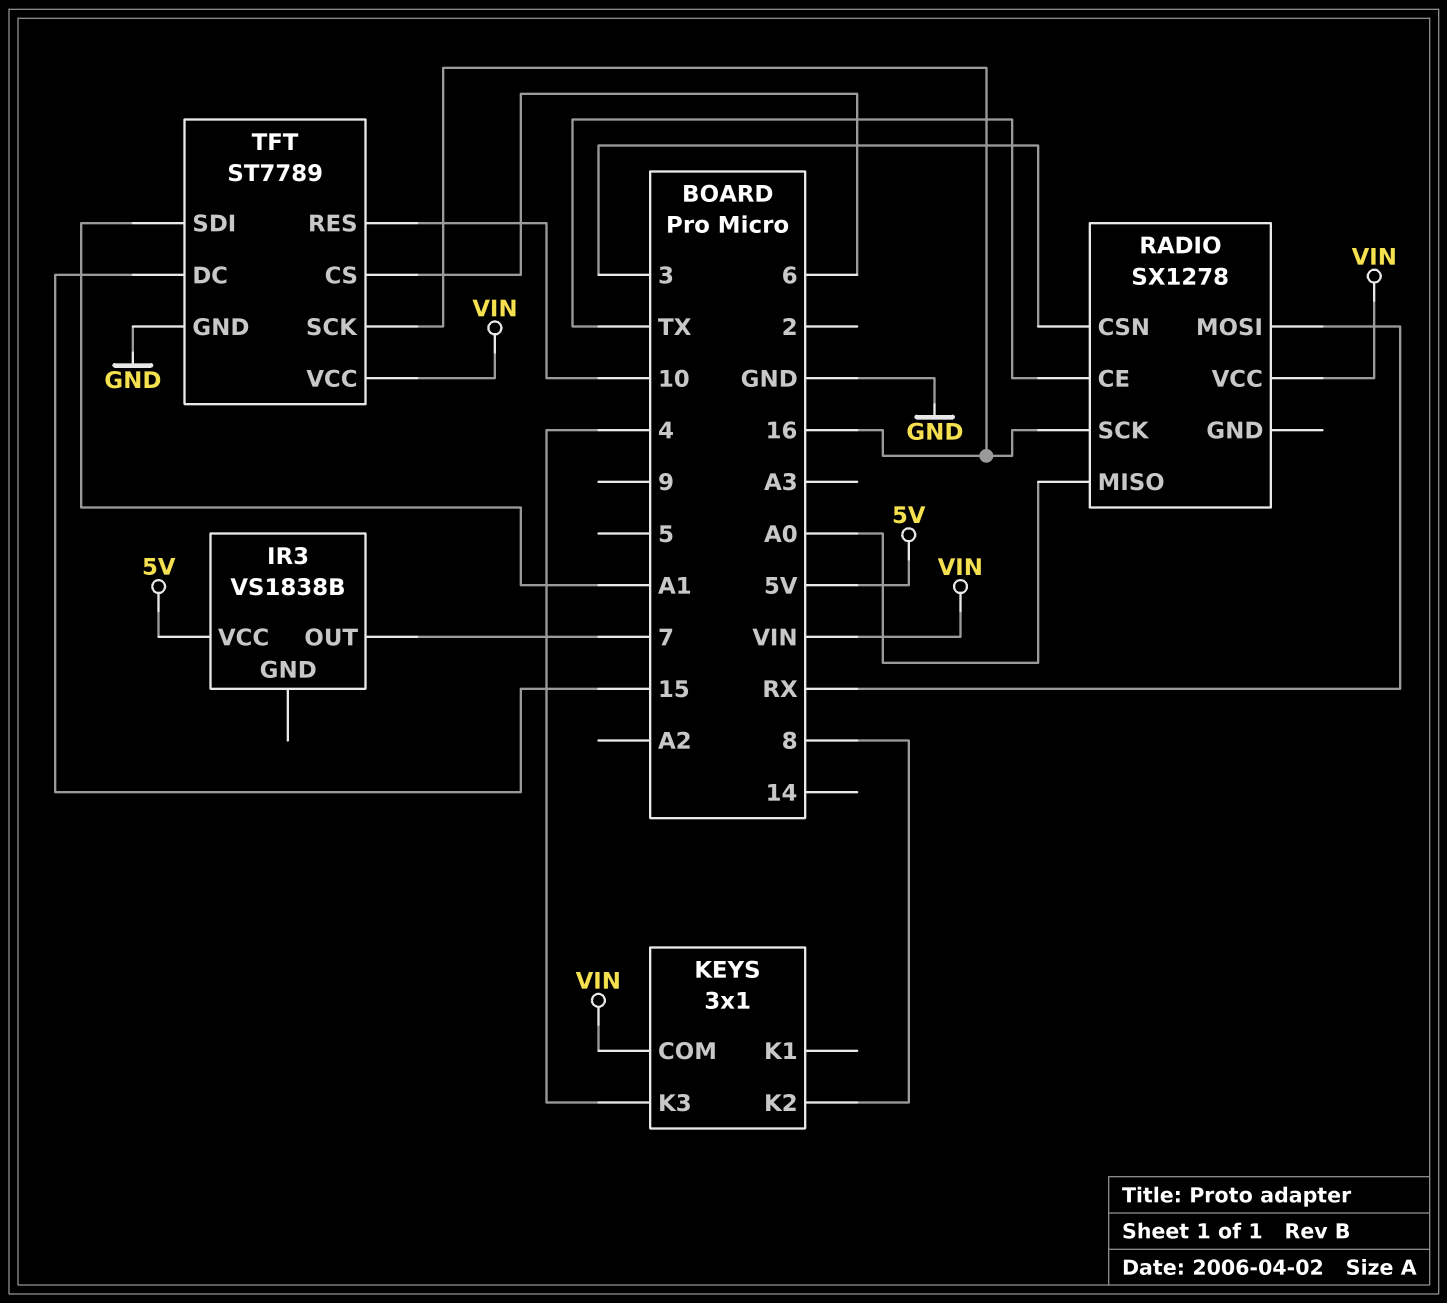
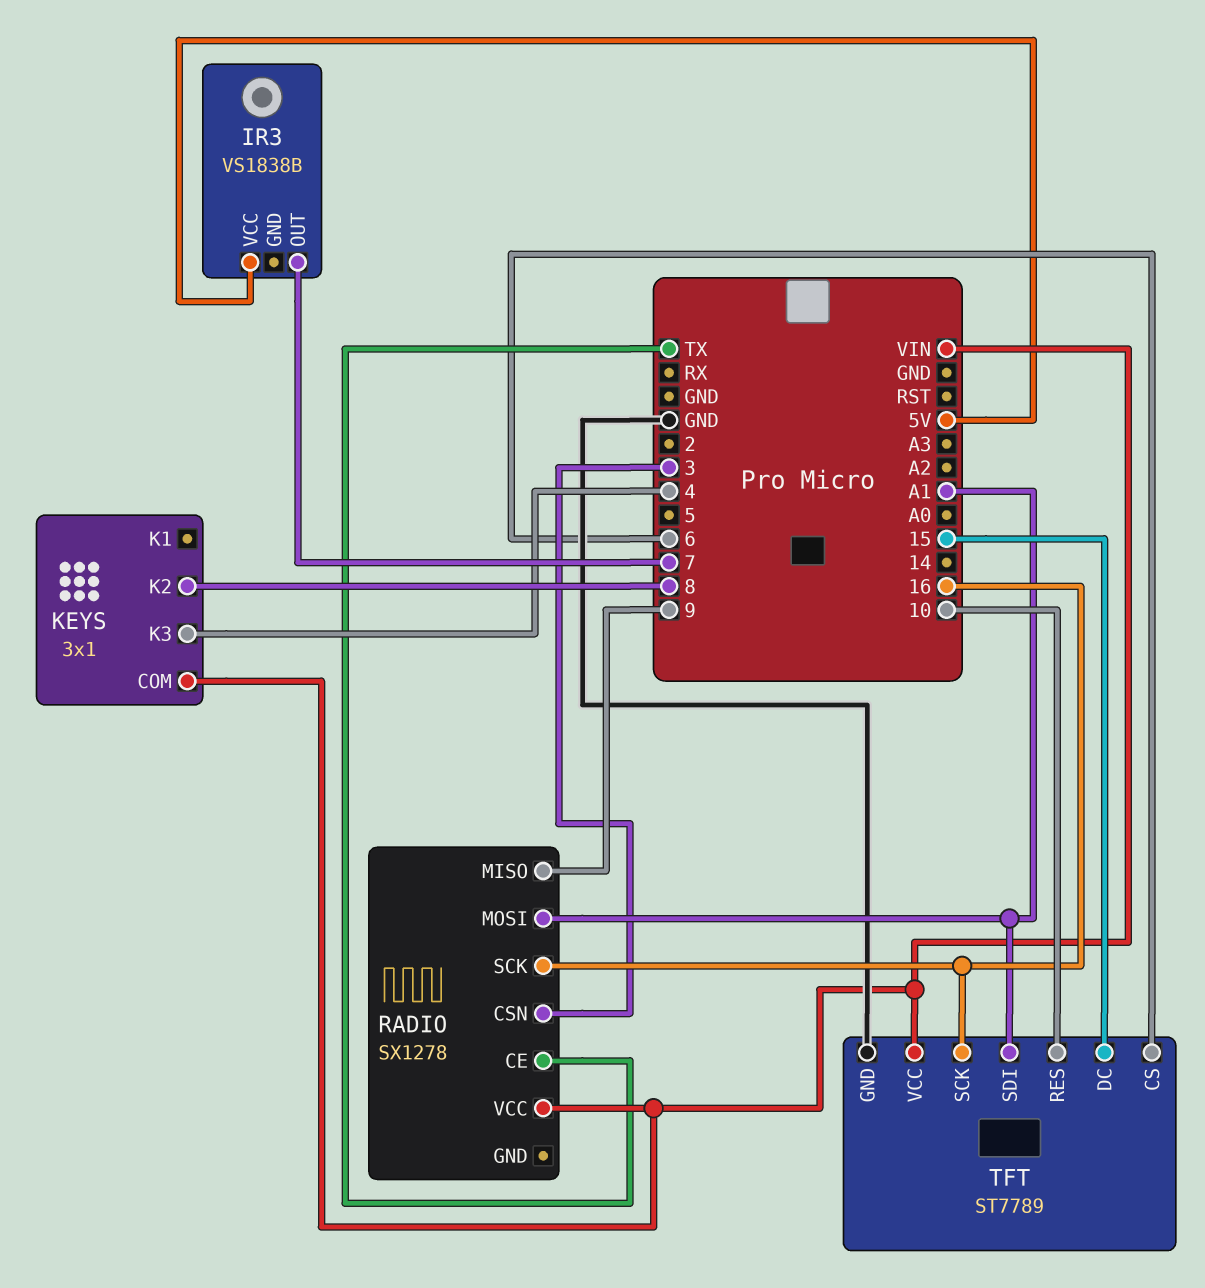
RADIO pin MISO: A0 -> 9
RADIO pin MOSI: RX -> A1

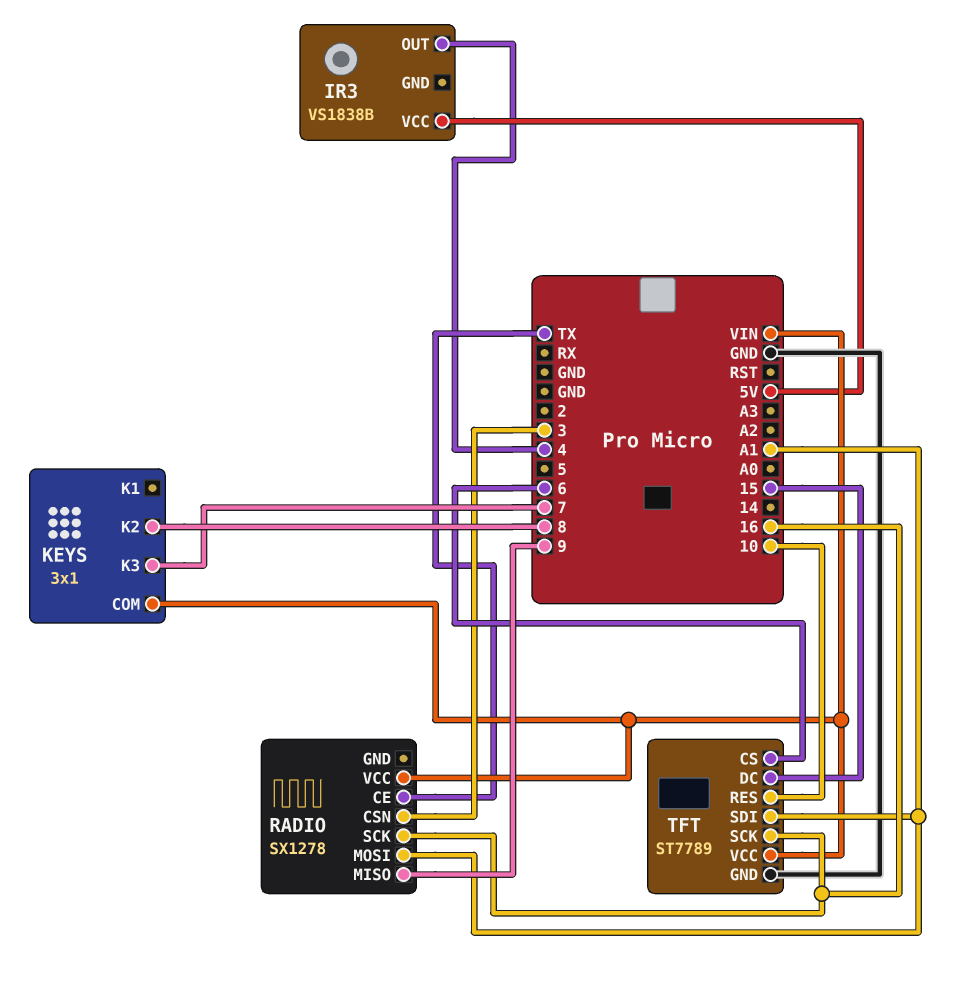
IR3 pin OUT: 7 -> 4
KEYS pin K3: 4 -> 7

